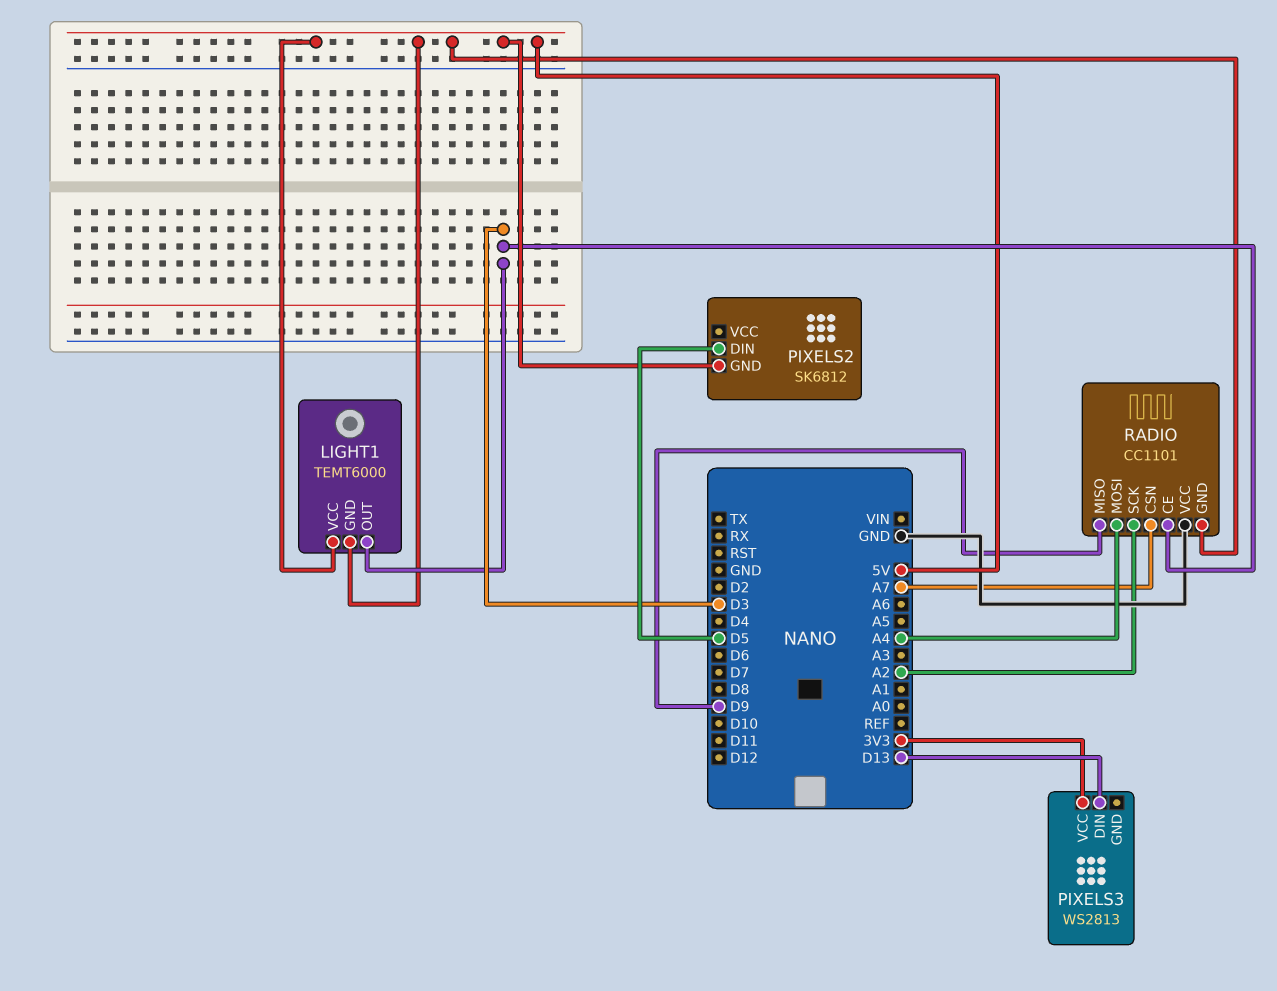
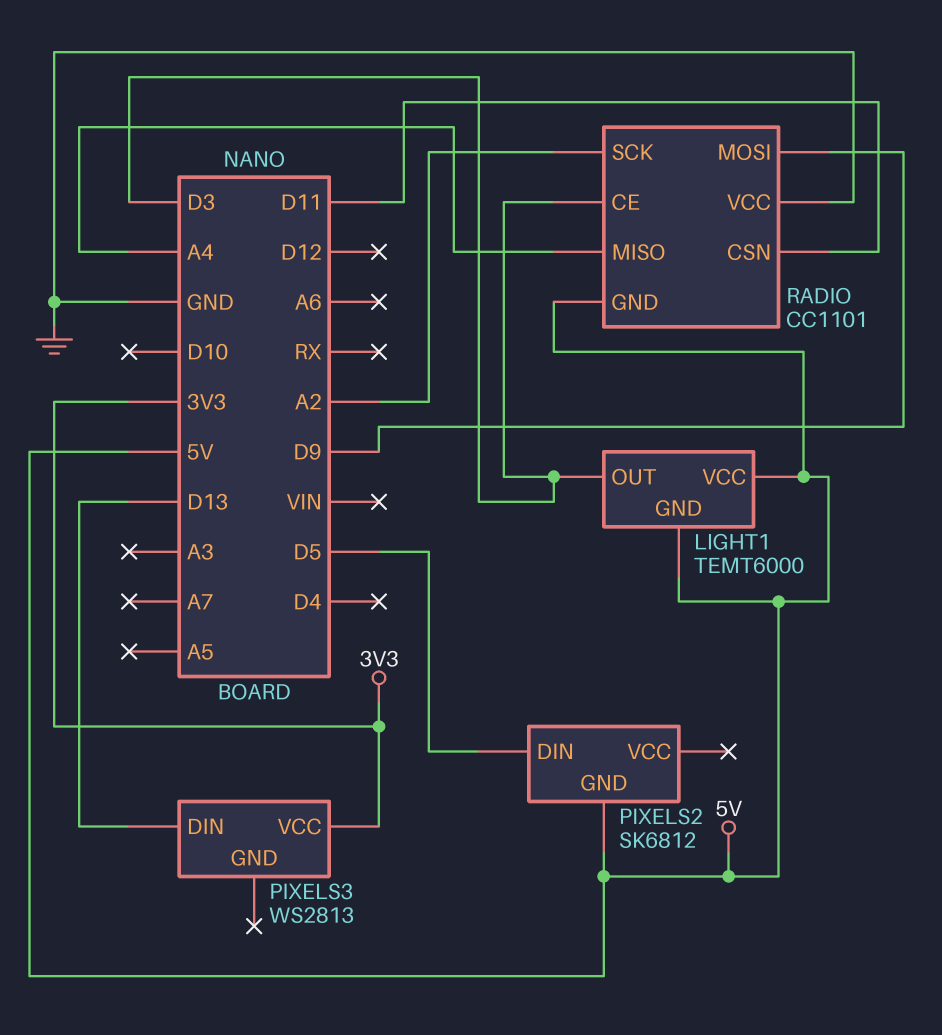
RADIO pin CSN: A7 -> D11
RADIO pin MISO: D9 -> A4
RADIO pin MOSI: A4 -> D9

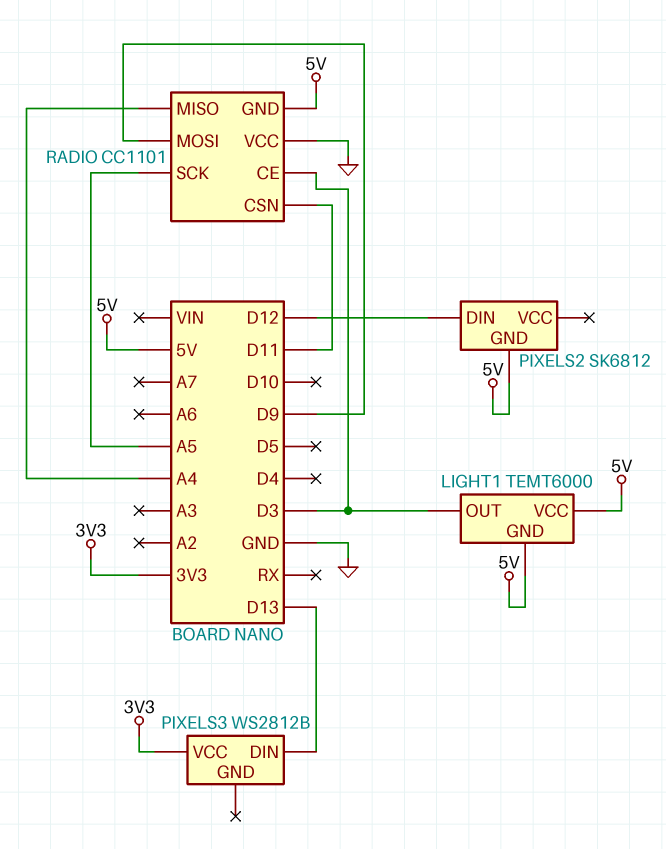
PIXELS2 pin DIN: D5 -> D12
PIXELS3: WS2813 -> WS2812B
RADIO pin SCK: A2 -> A5

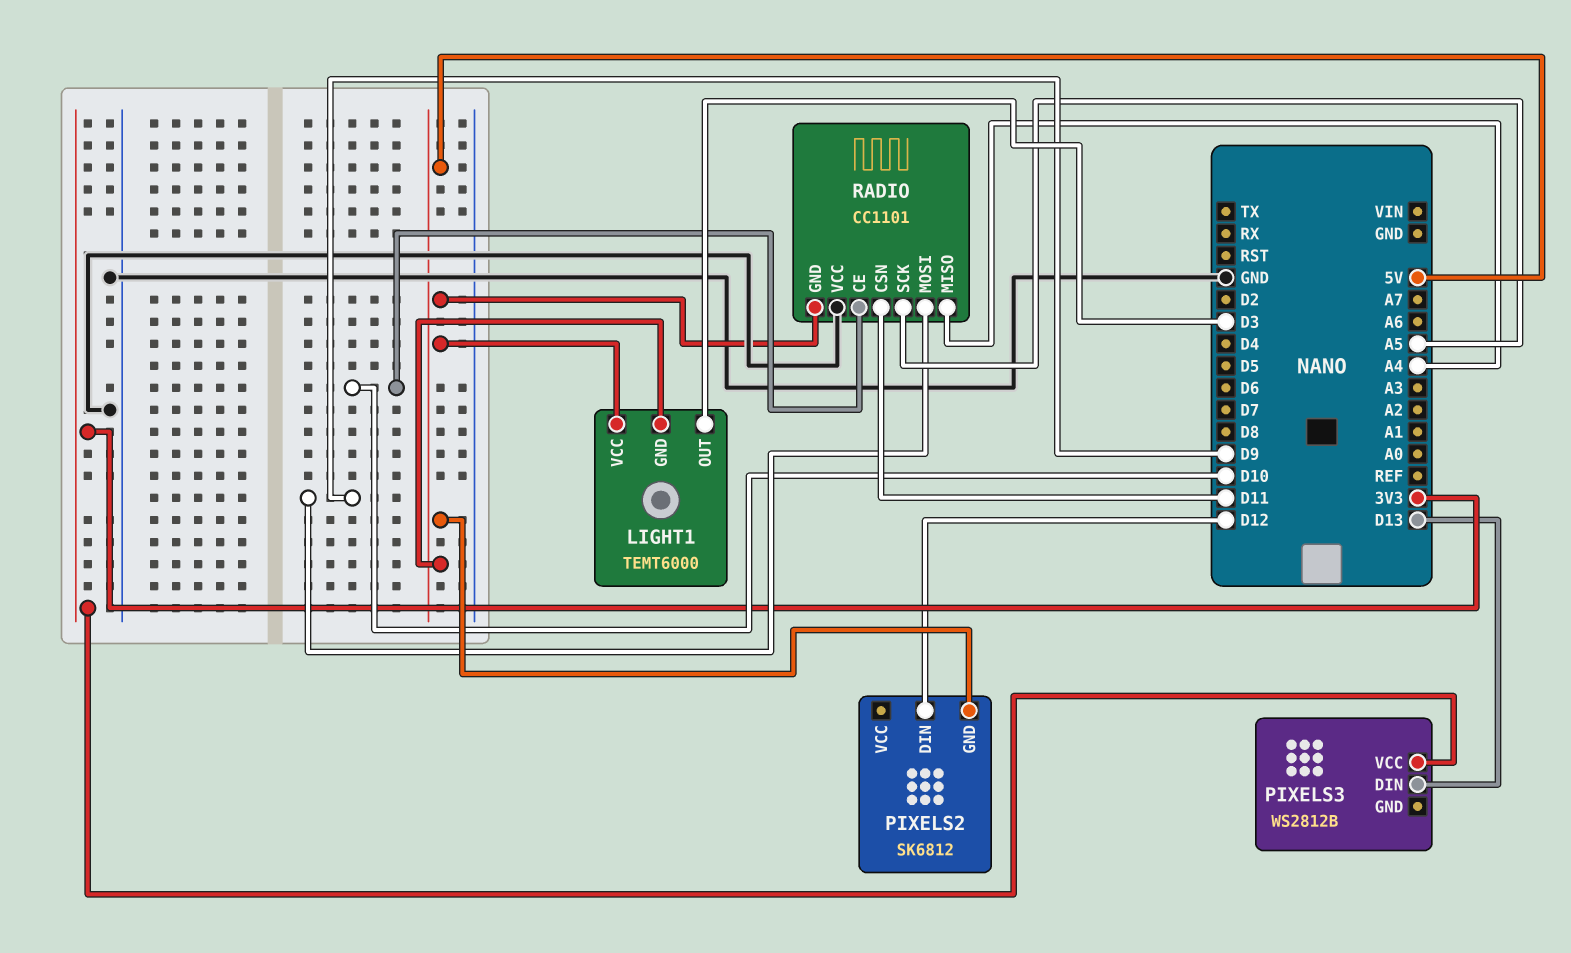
RADIO pin CE: D3 -> D10

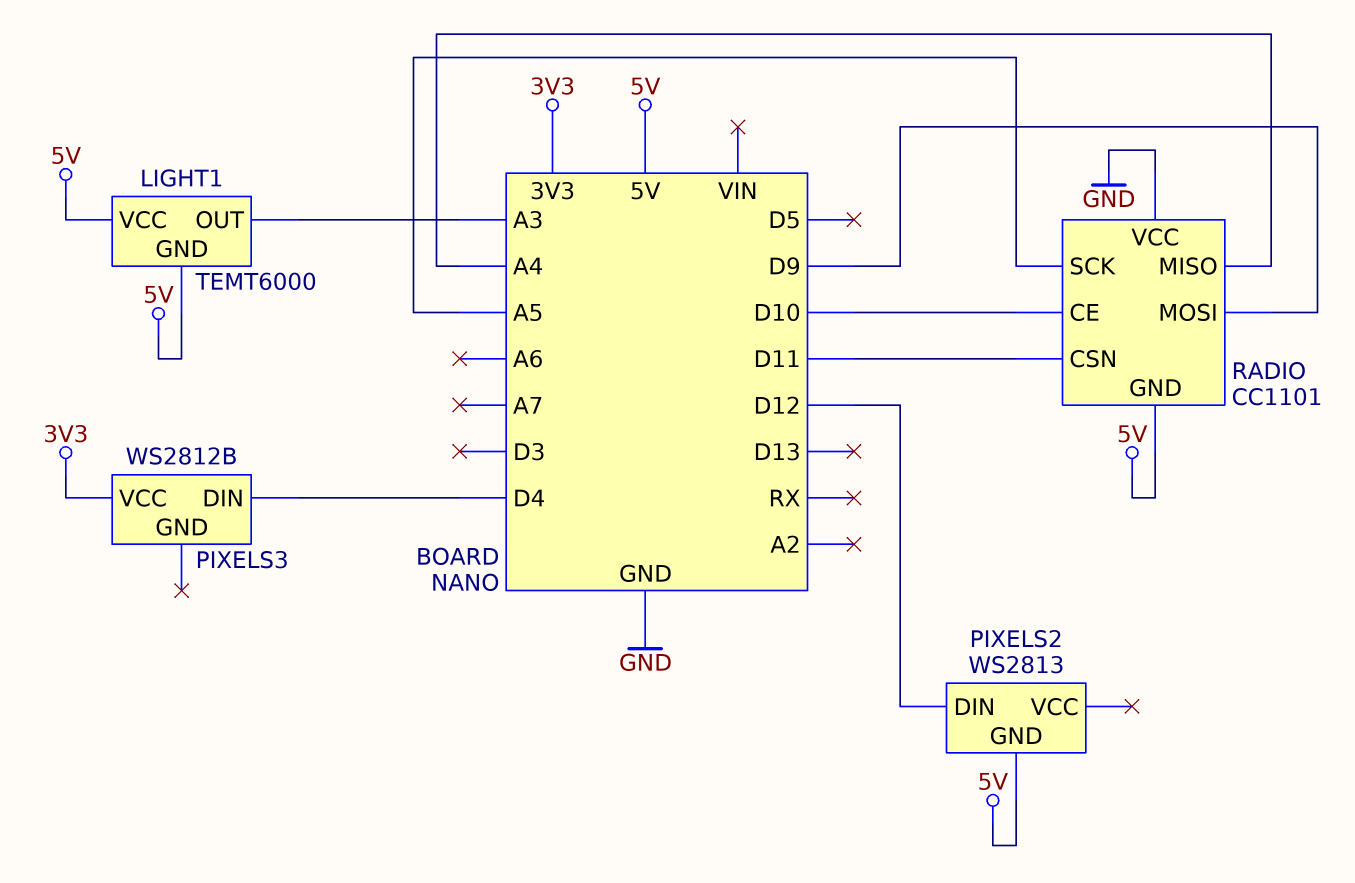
LIGHT1 pin OUT: D3 -> A3
PIXELS2: SK6812 -> WS2813
PIXELS3 pin DIN: D13 -> D4

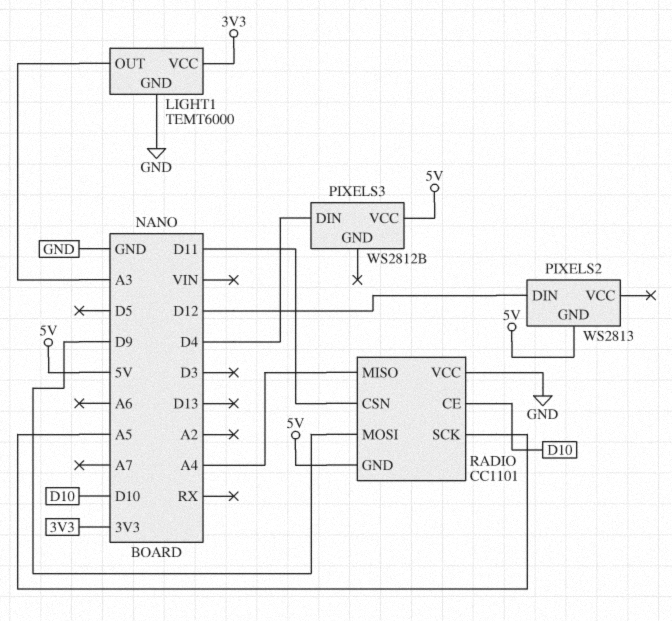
LIGHT1 pin GND: 5V -> GND
LIGHT1 pin VCC: 5V -> 3V3
PIXELS3 pin VCC: 3V3 -> 5V

